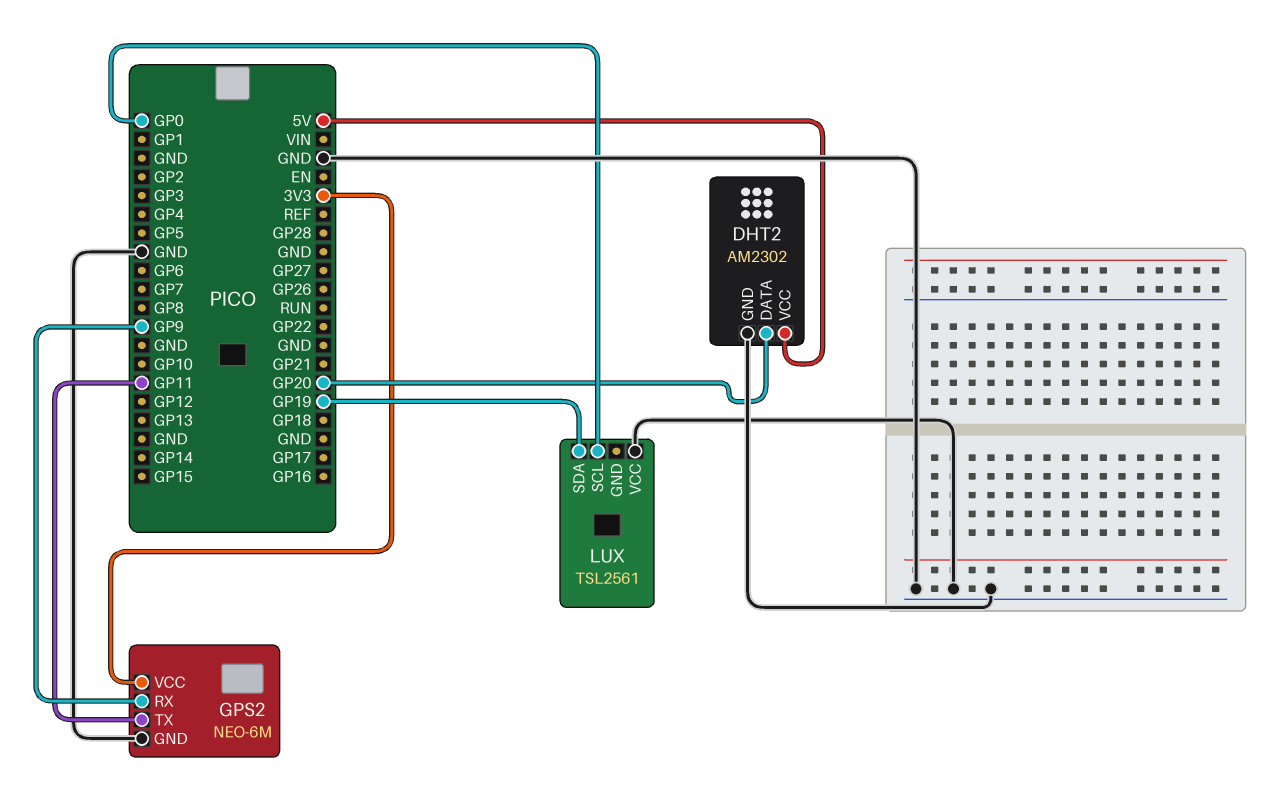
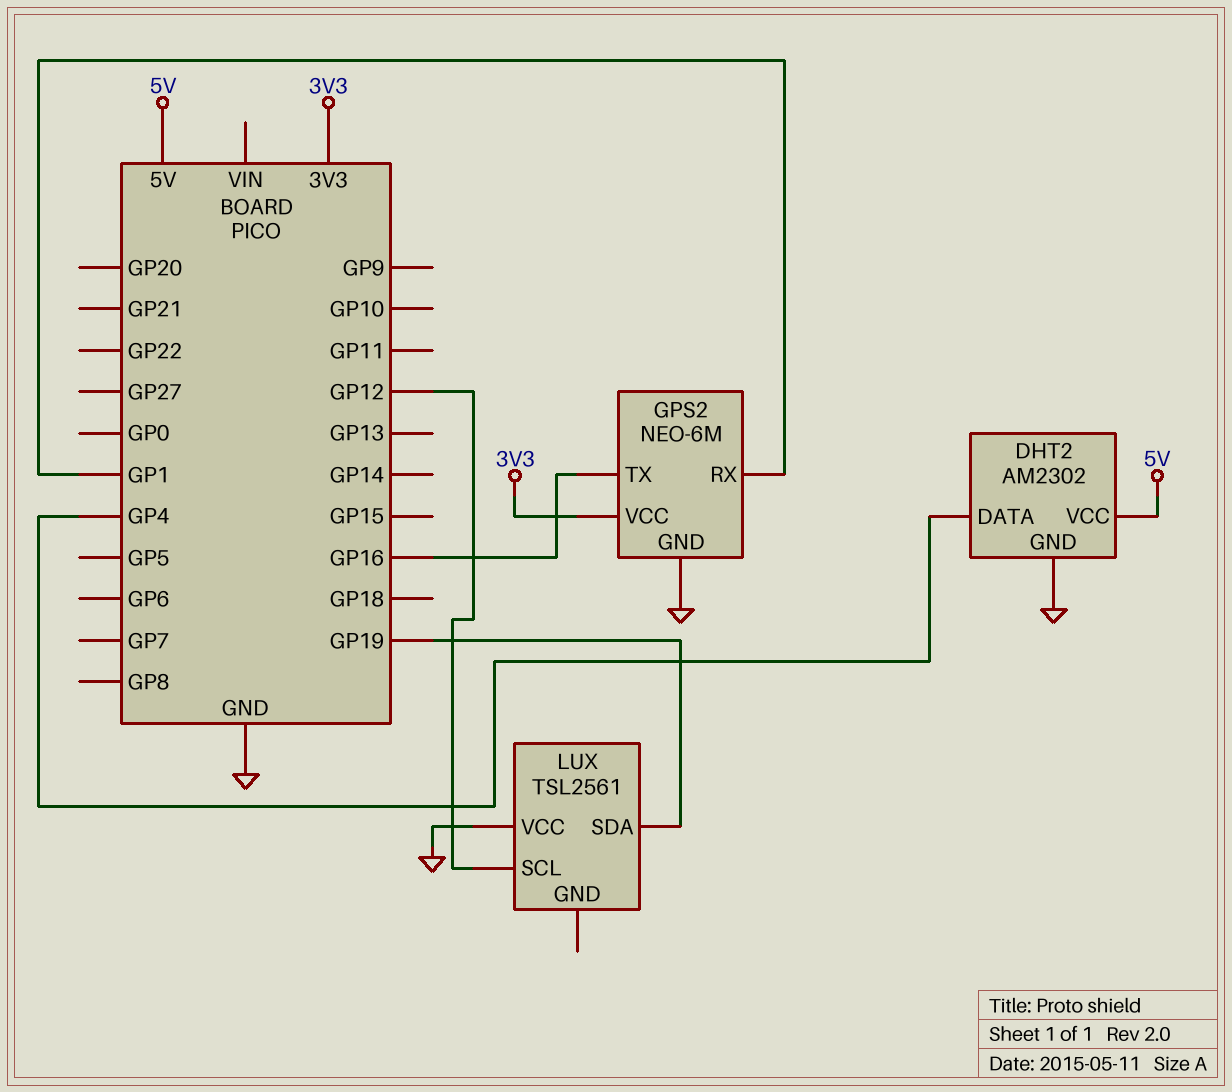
DHT2 pin DATA: GP20 -> GP4
GPS2 pin RX: GP9 -> GP1
GPS2 pin TX: GP11 -> GP16
LUX pin SCL: GP0 -> GP12

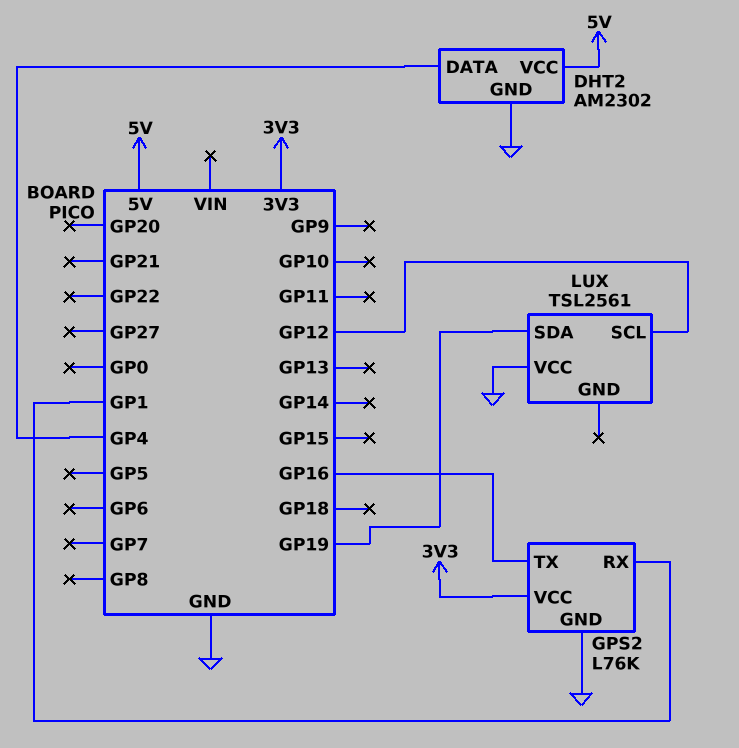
GPS2: NEO-6M -> L76K

